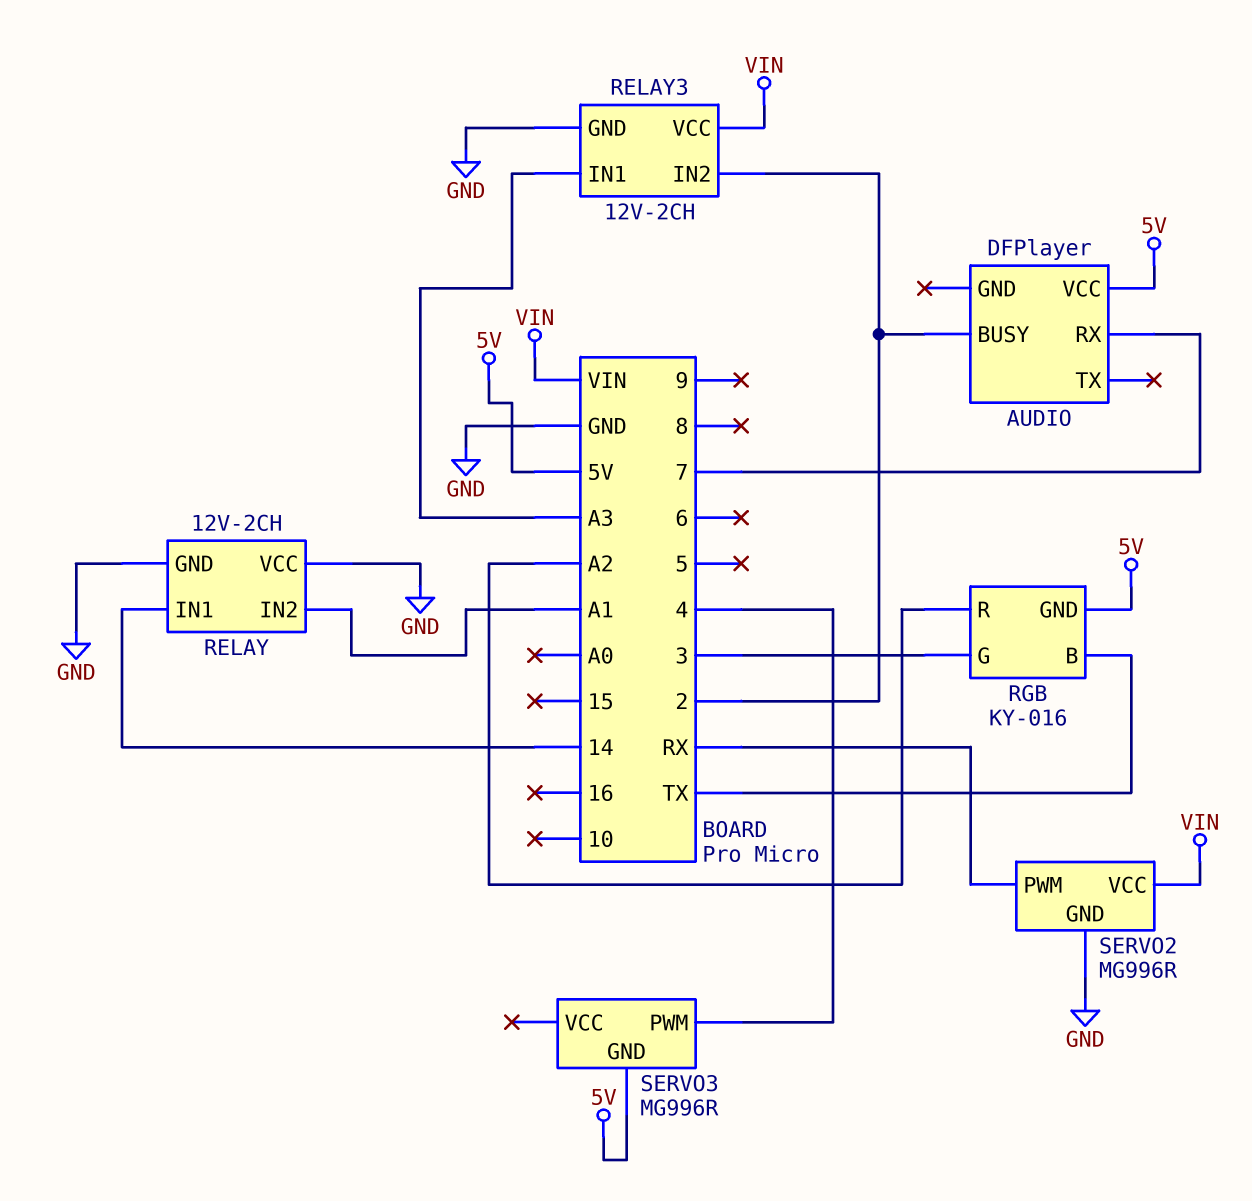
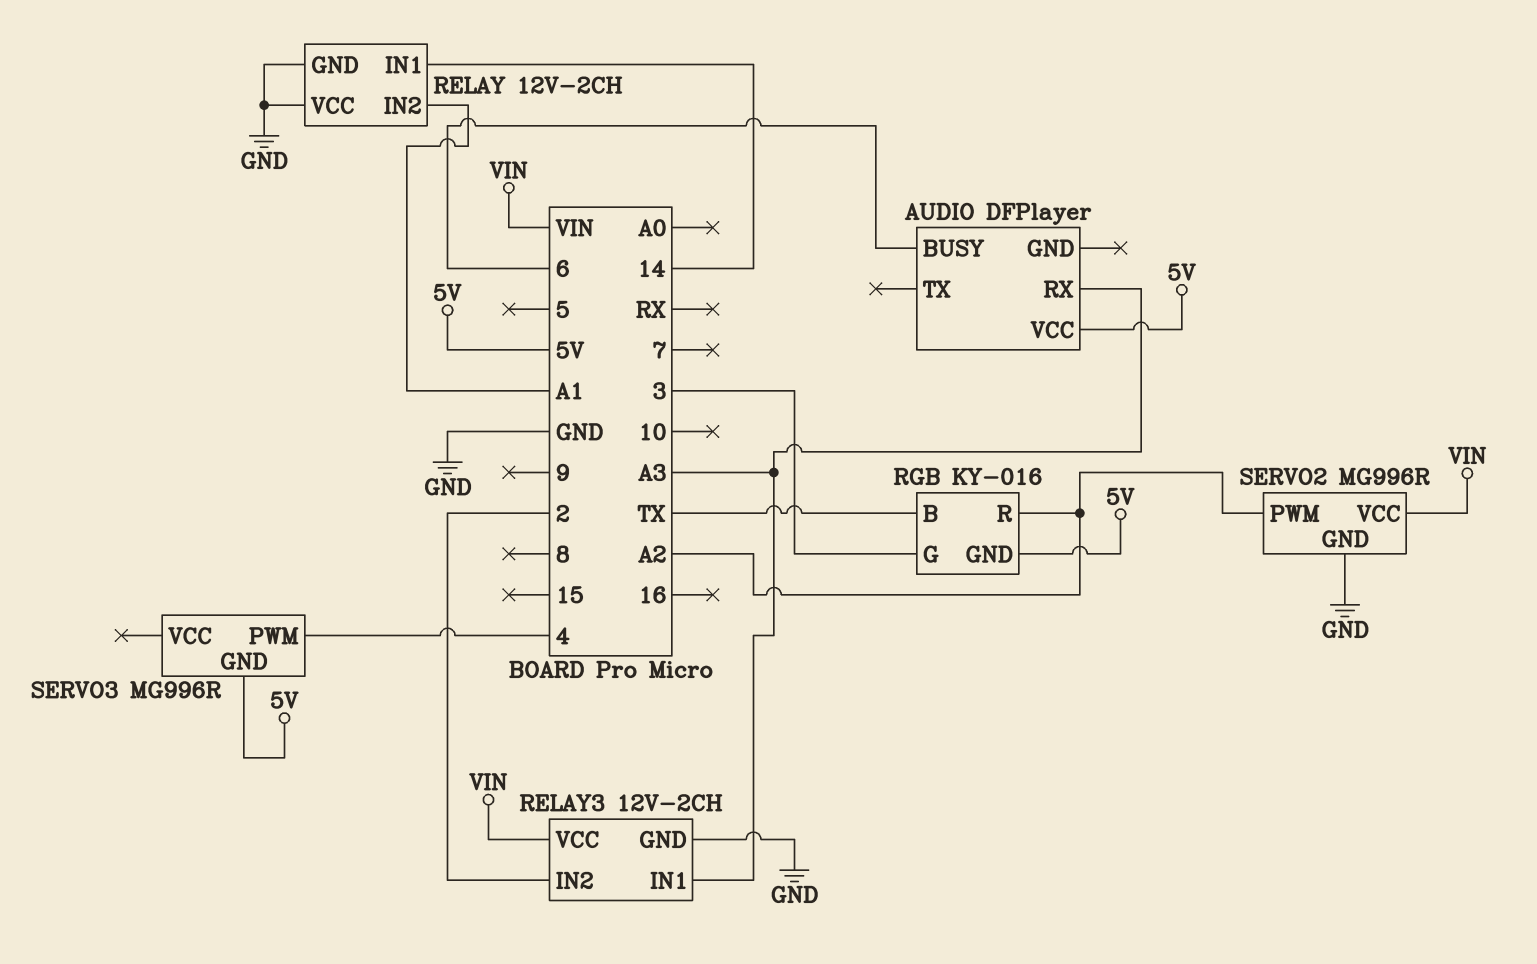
AUDIO pin BUSY: 2 -> 6
AUDIO pin RX: 7 -> A3
SERVO2 pin PWM: RX -> A2

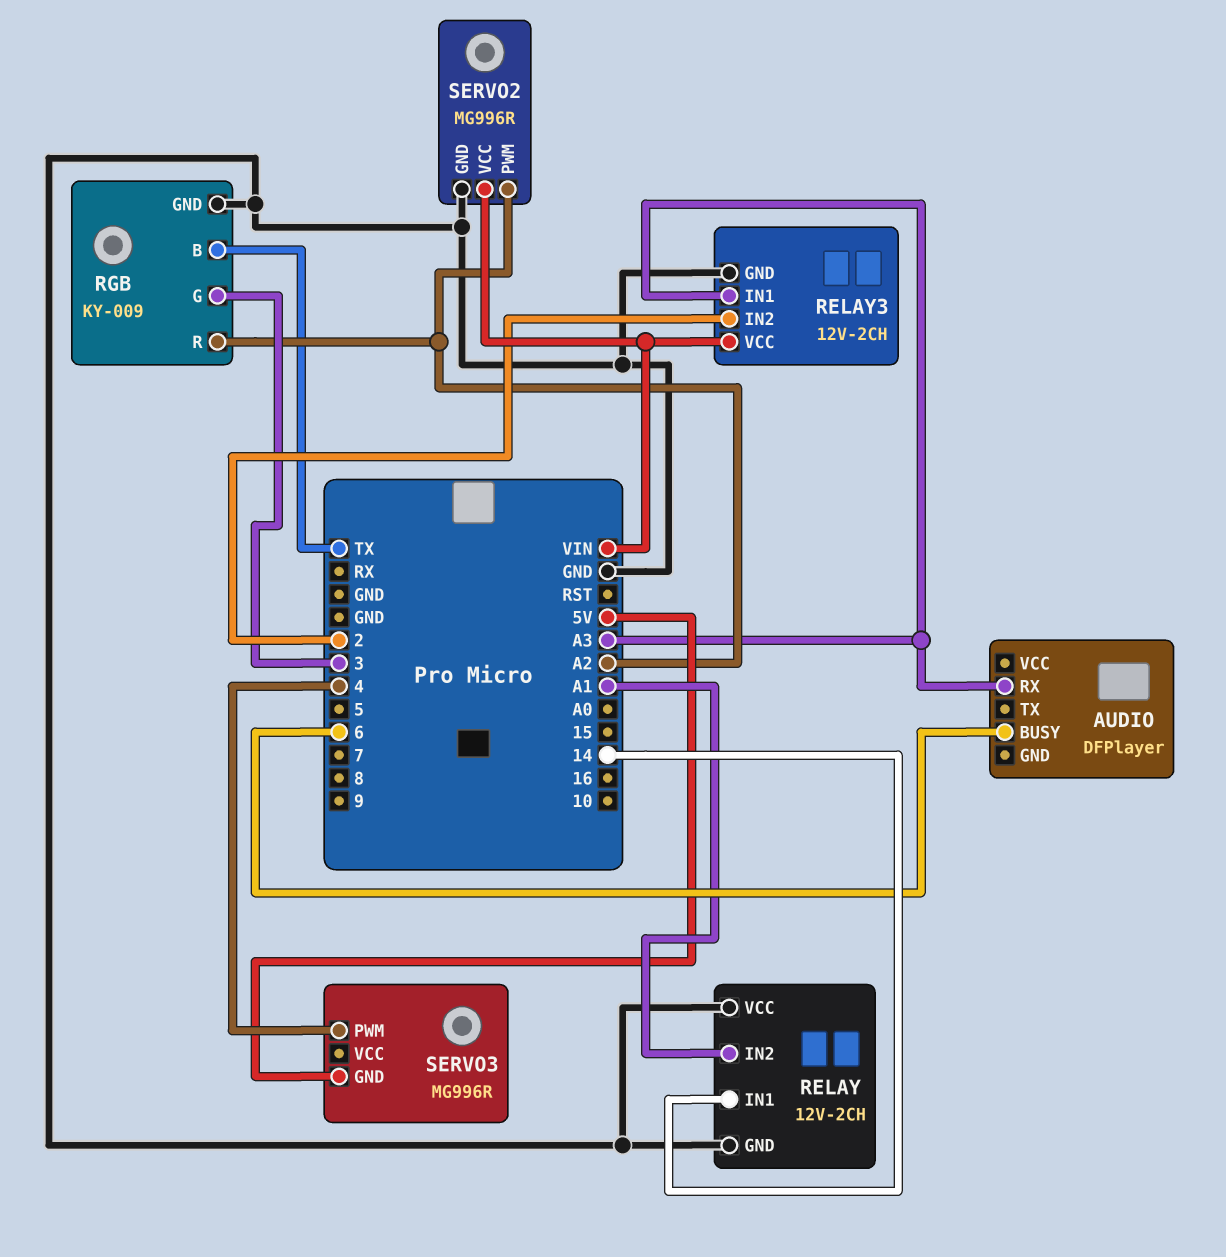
AUDIO pin VCC: 5V -> none
RGB: KY-016 -> KY-009
RGB pin GND: 5V -> GND

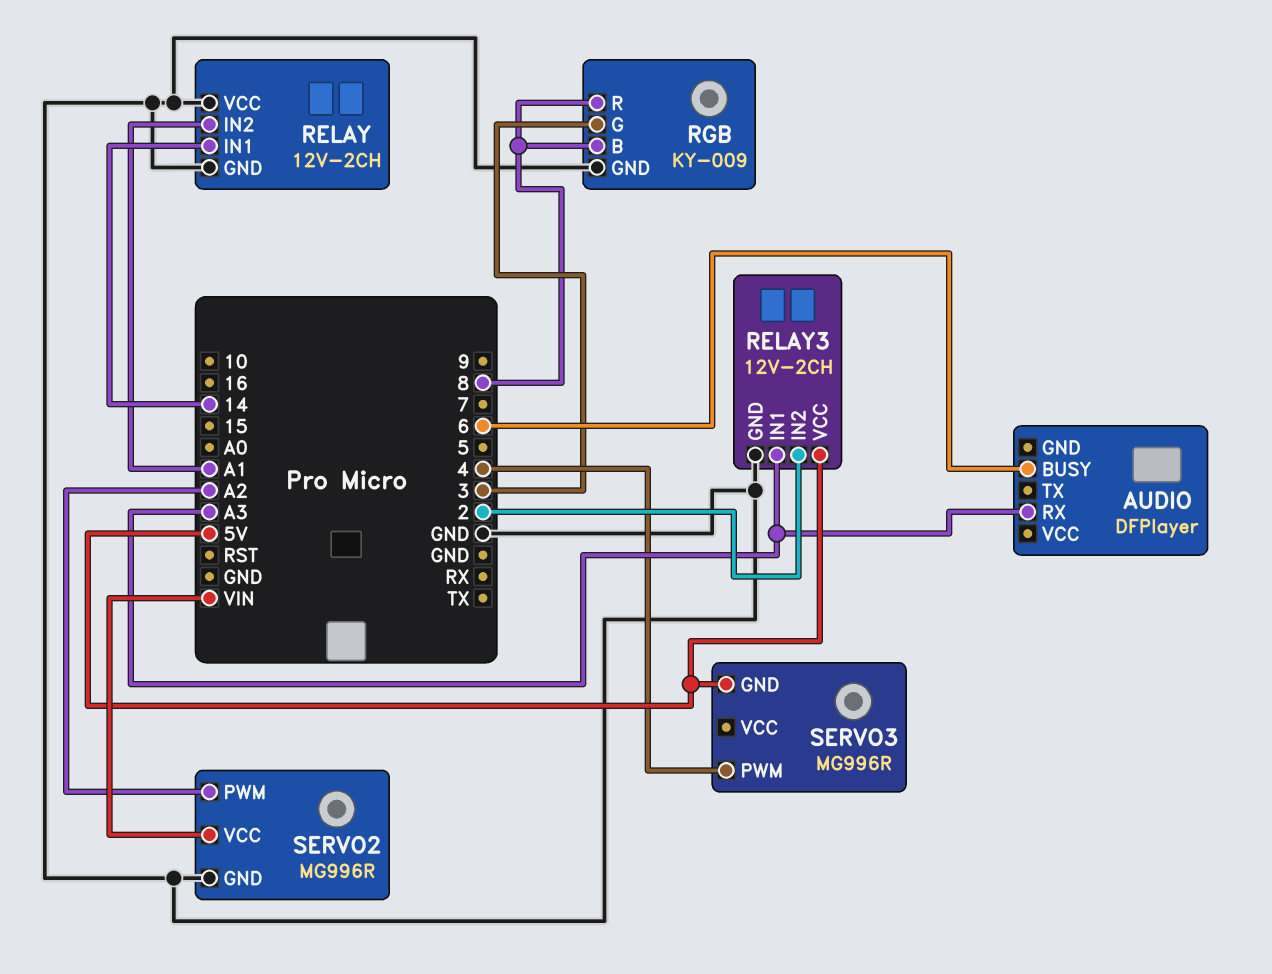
RELAY3 pin VCC: VIN -> 5V
RGB pin B: TX -> 8
RGB pin R: A2 -> 8

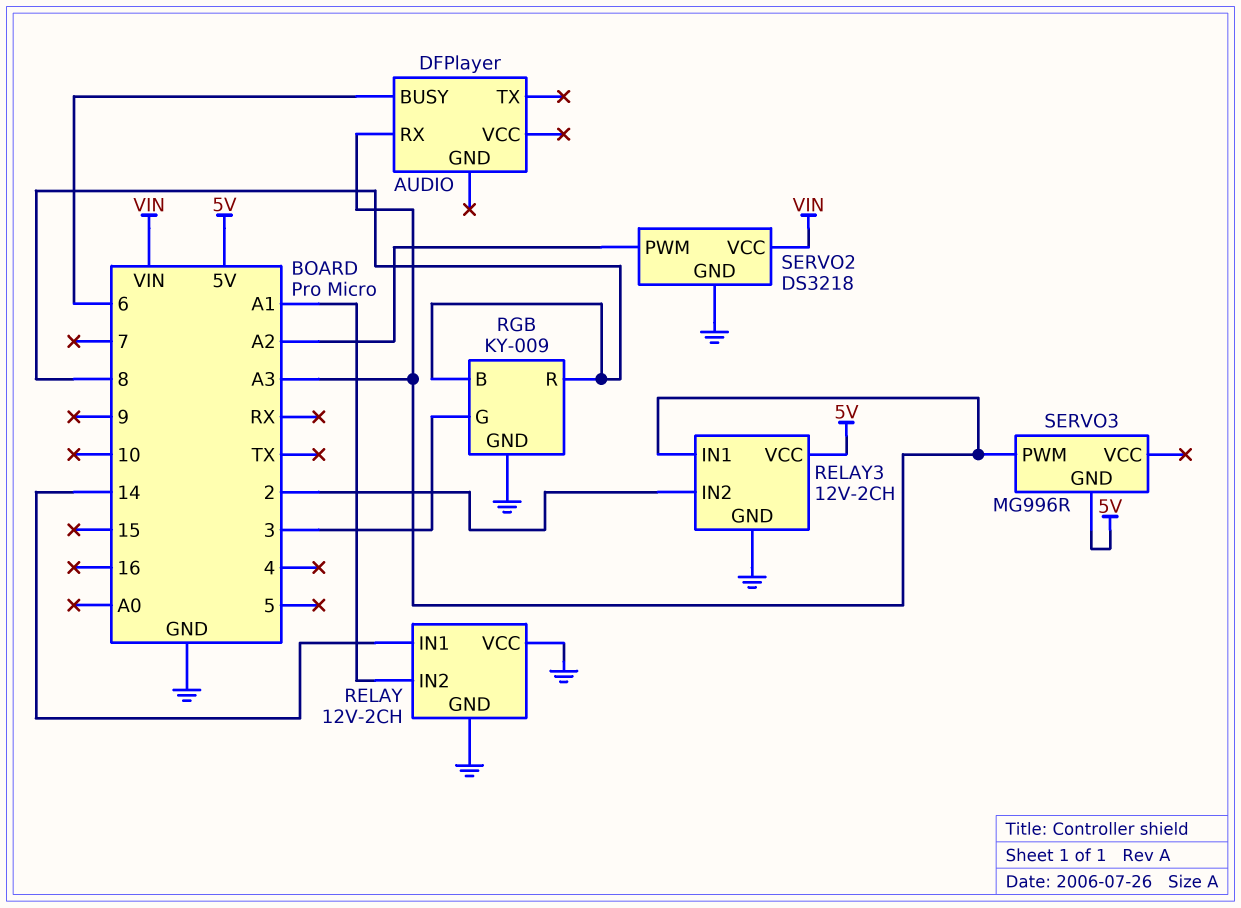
SERVO2: MG996R -> DS3218
SERVO3 pin PWM: 4 -> A3

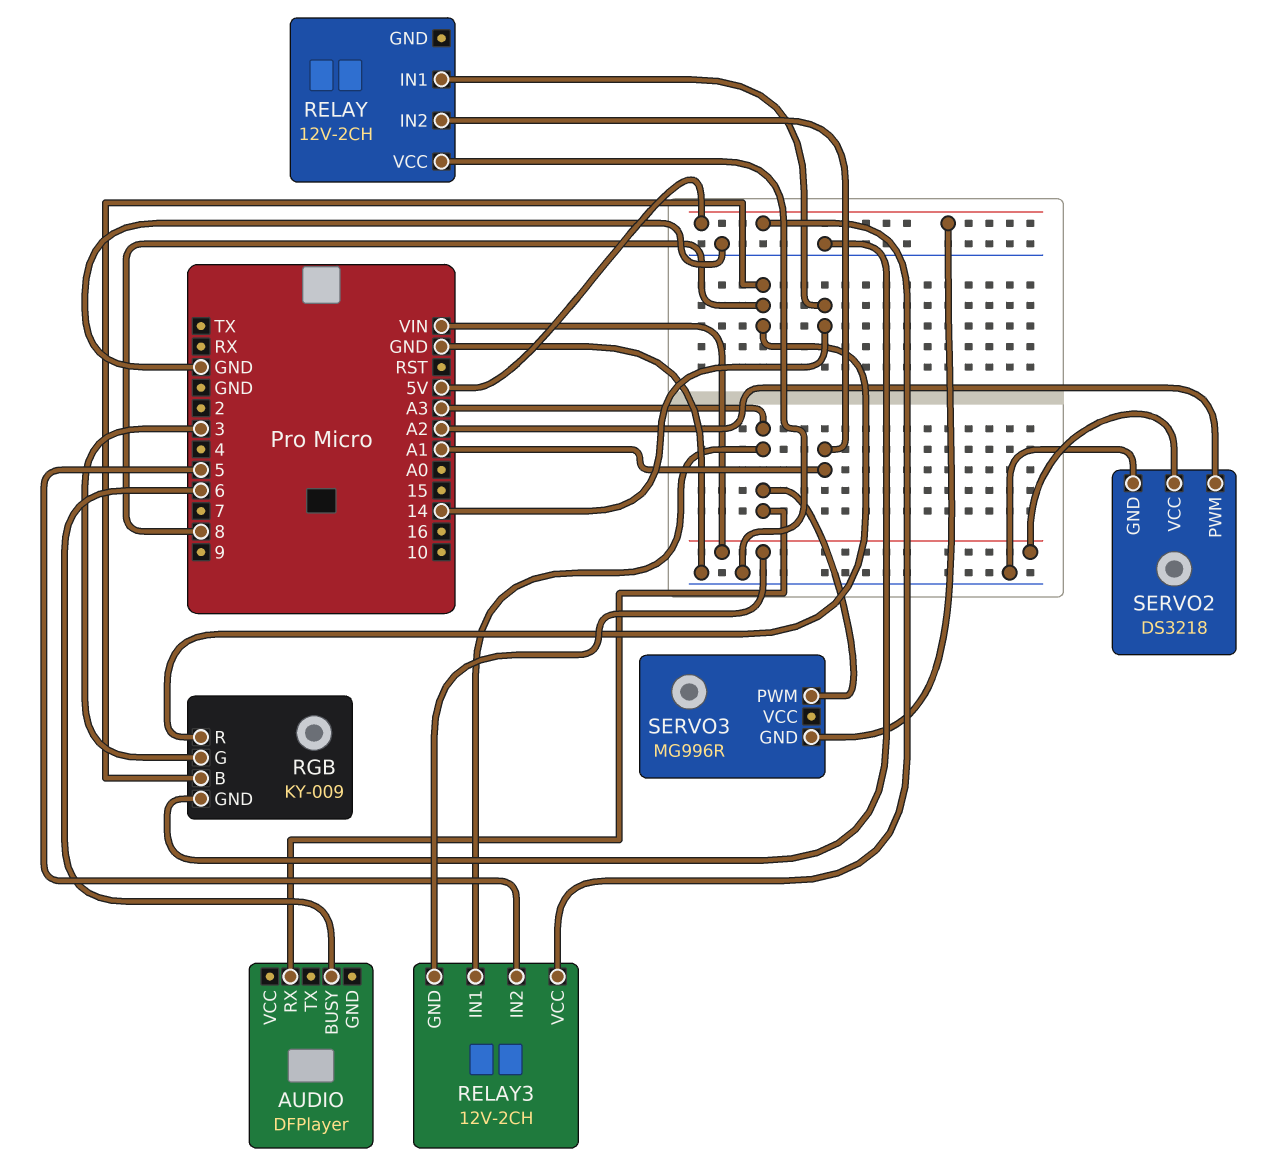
RELAY pin GND: GND -> none
RELAY3 pin GND: GND -> VIN
RELAY3 pin IN2: 2 -> 5

